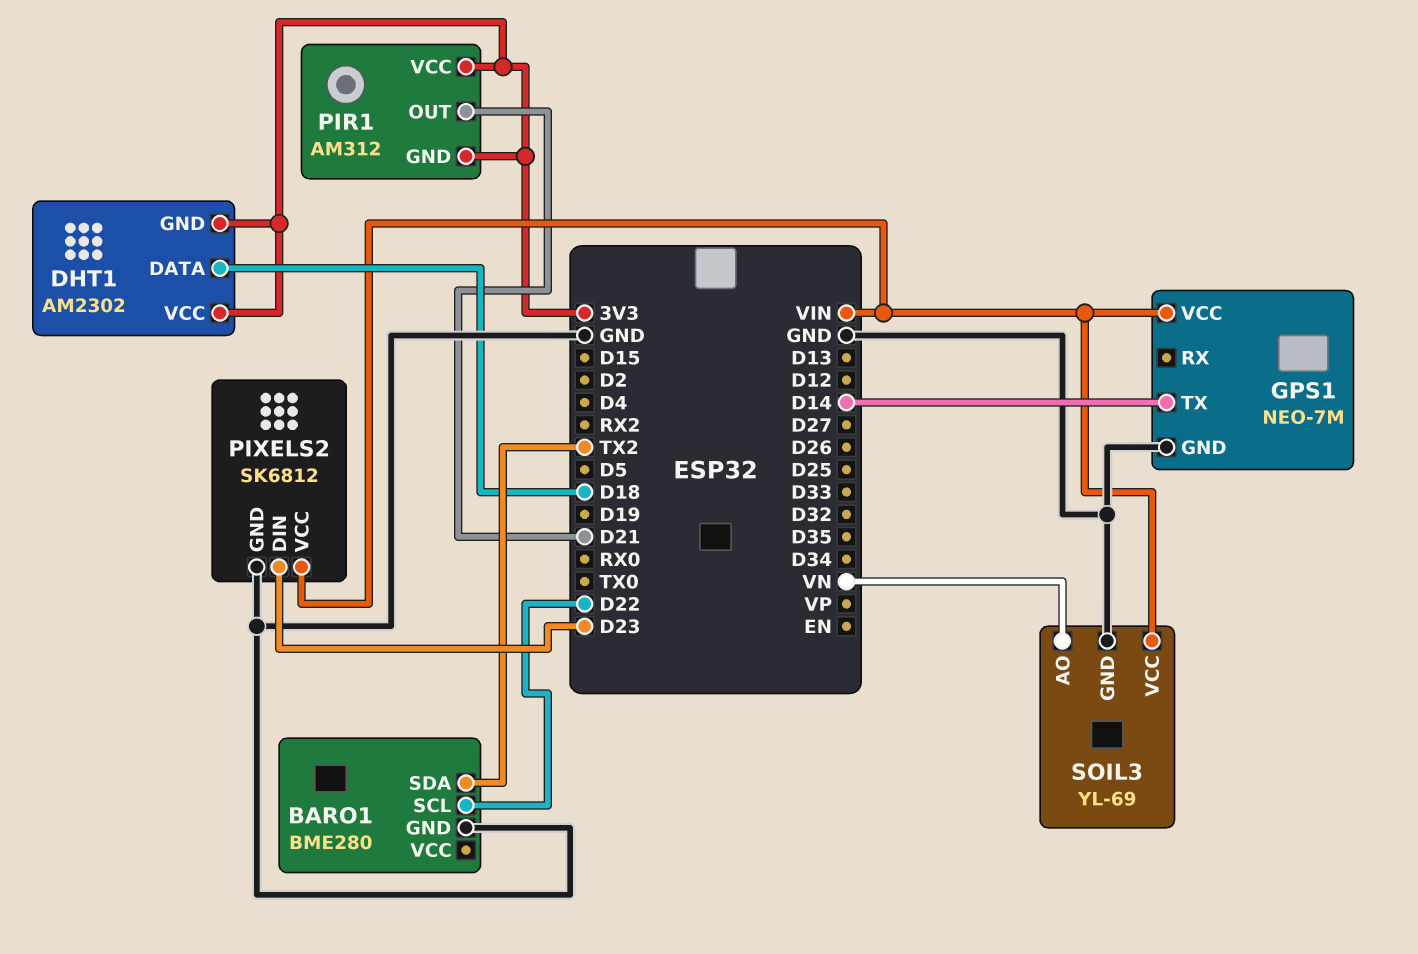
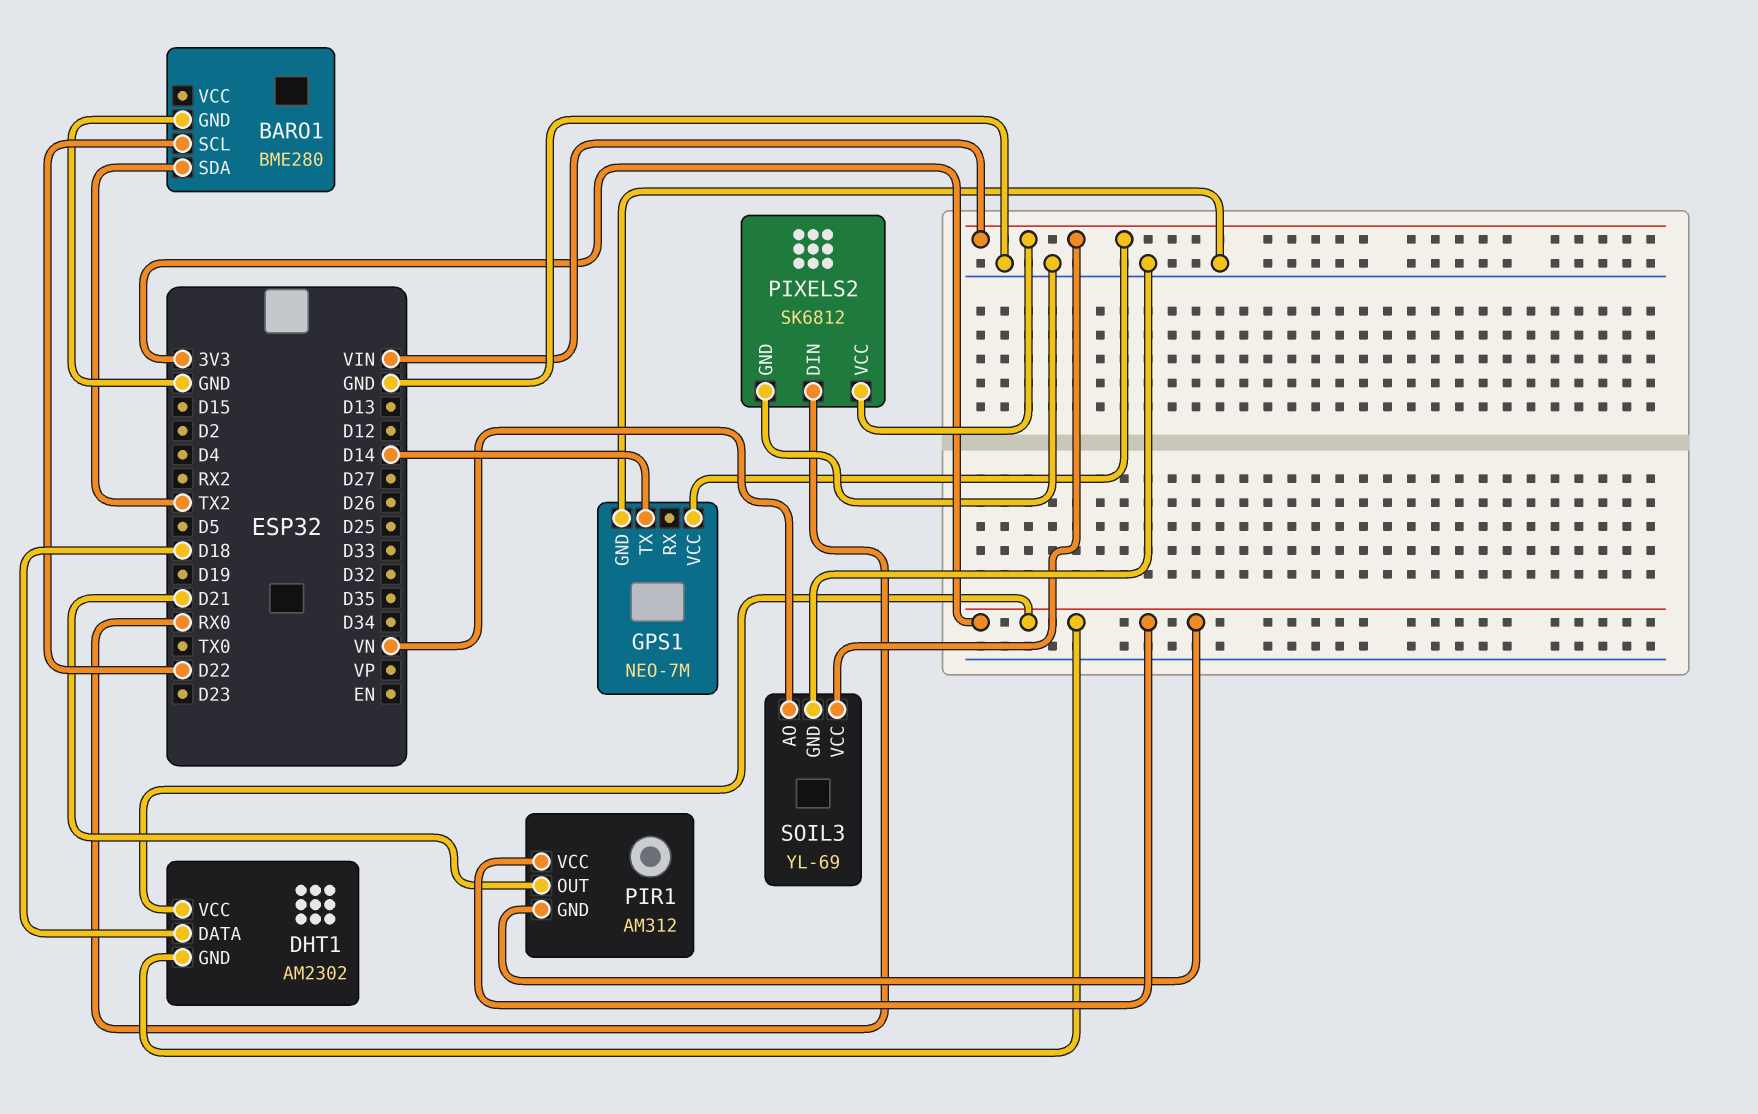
PIXELS2 pin DIN: D23 -> RX0

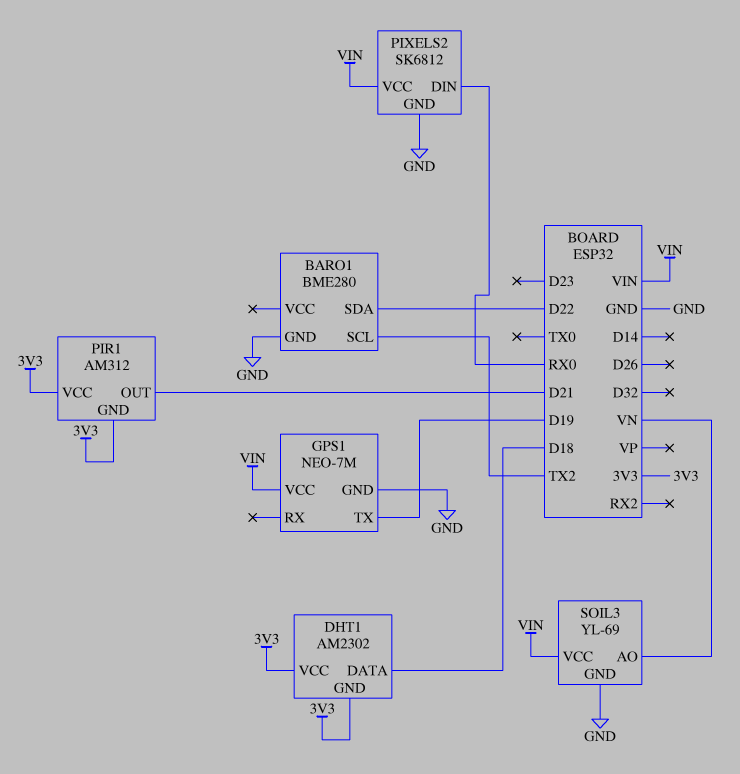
BARO1 pin SCL: D22 -> TX2
BARO1 pin SDA: TX2 -> D22
GPS1 pin TX: D14 -> D19

